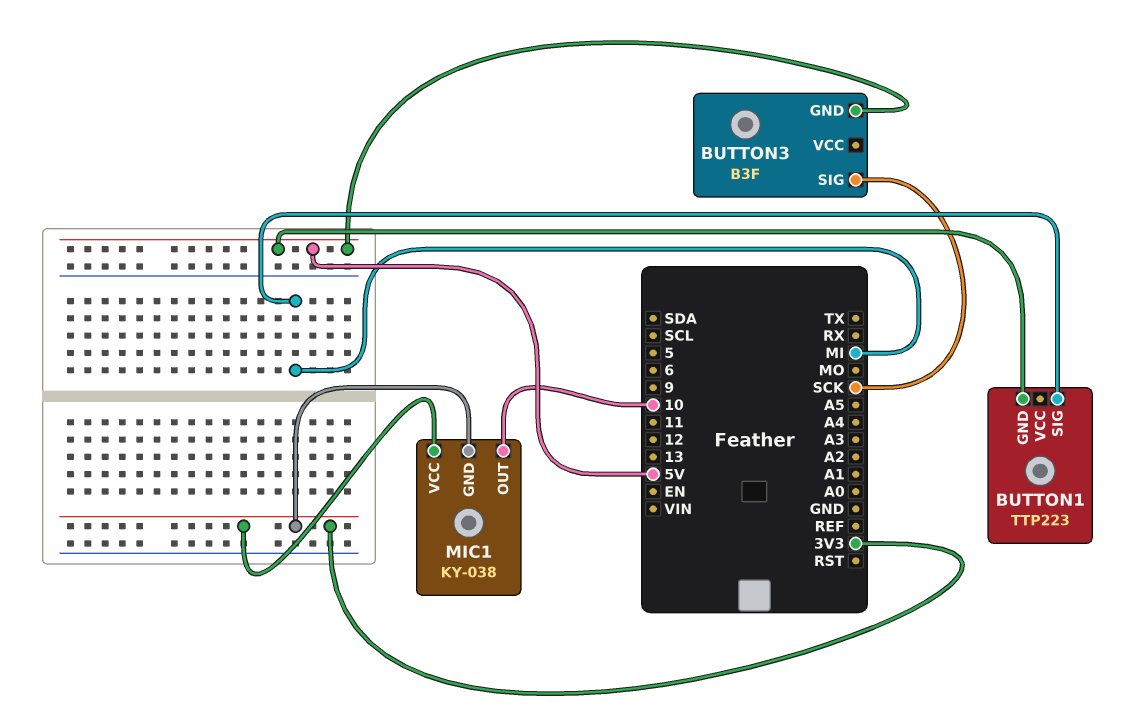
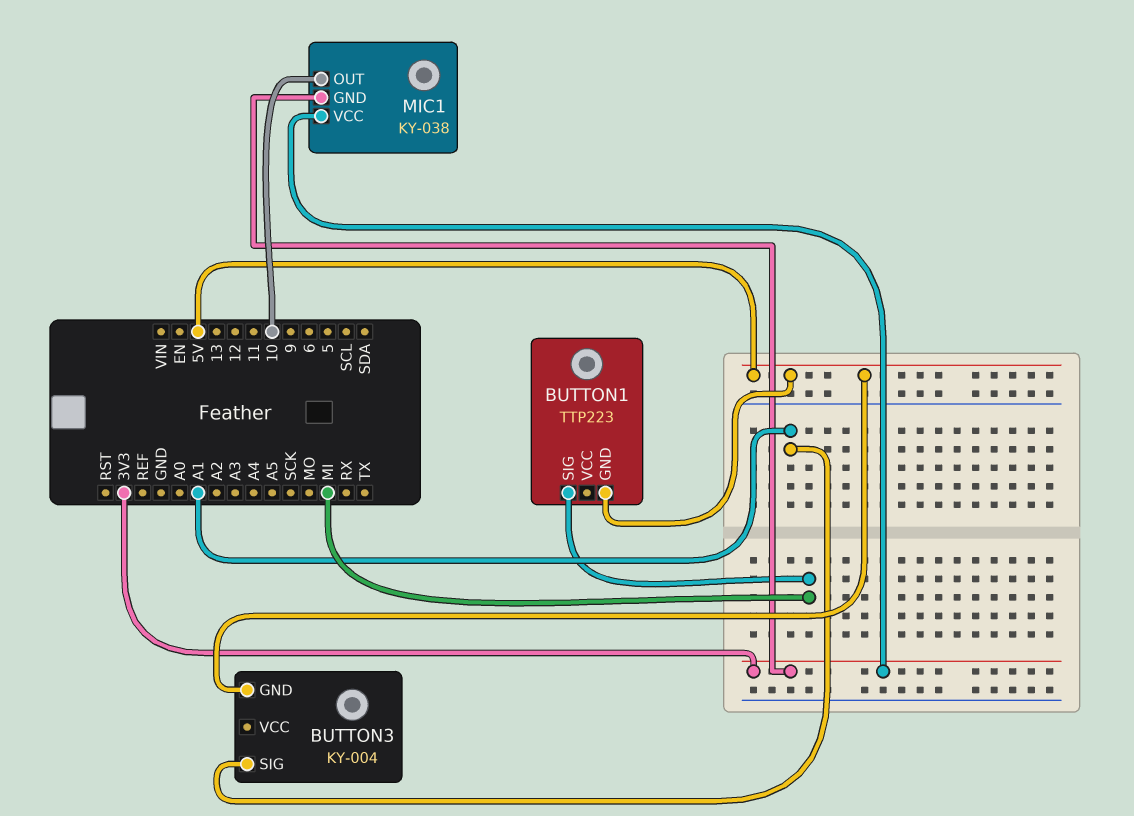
BUTTON3: B3F -> KY-004
BUTTON3 pin SIG: SCK -> A1

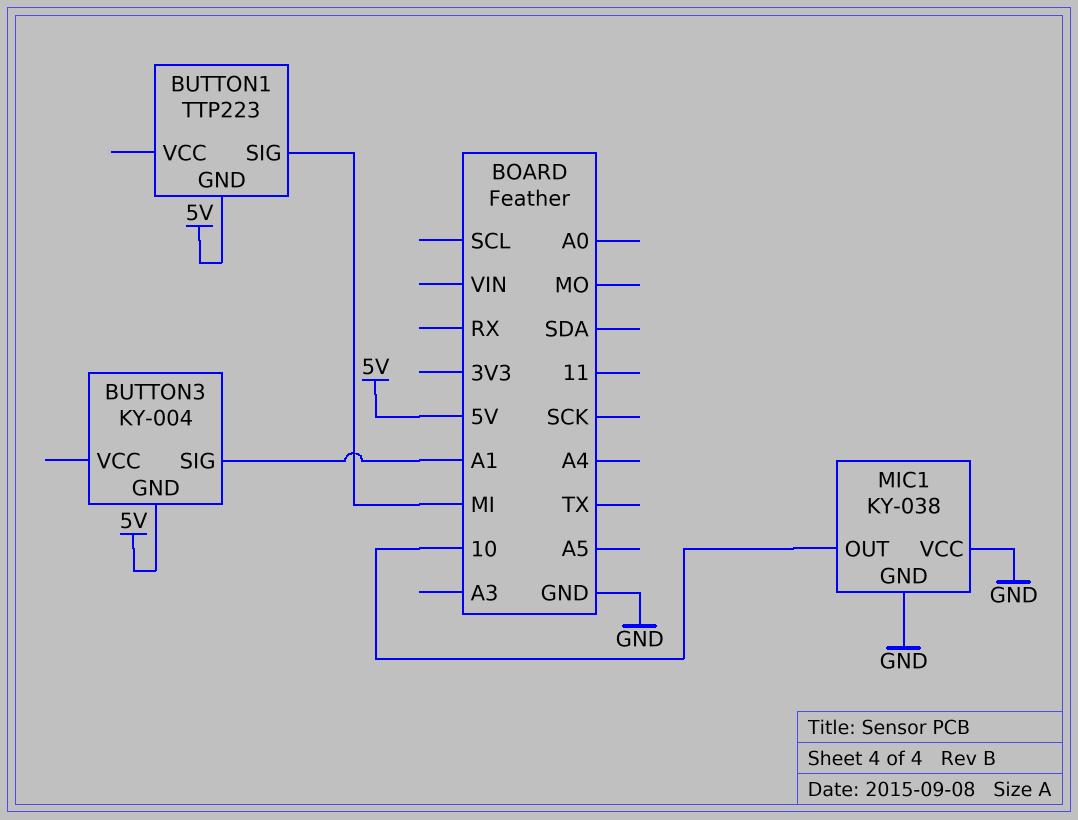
MIC1 pin GND: 3V3 -> GND
MIC1 pin VCC: 3V3 -> GND

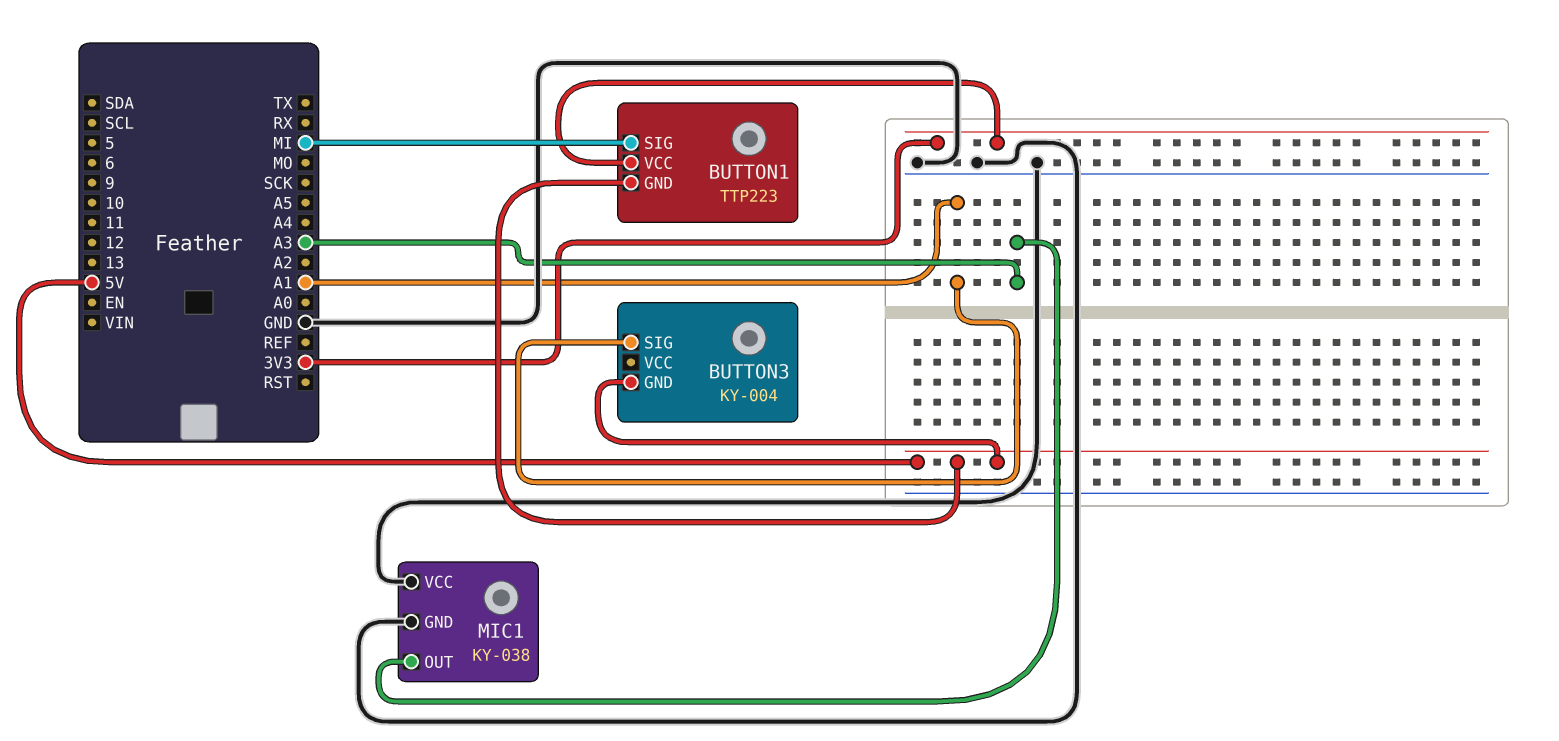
BUTTON1 pin VCC: none -> 3V3
MIC1 pin OUT: 10 -> A3

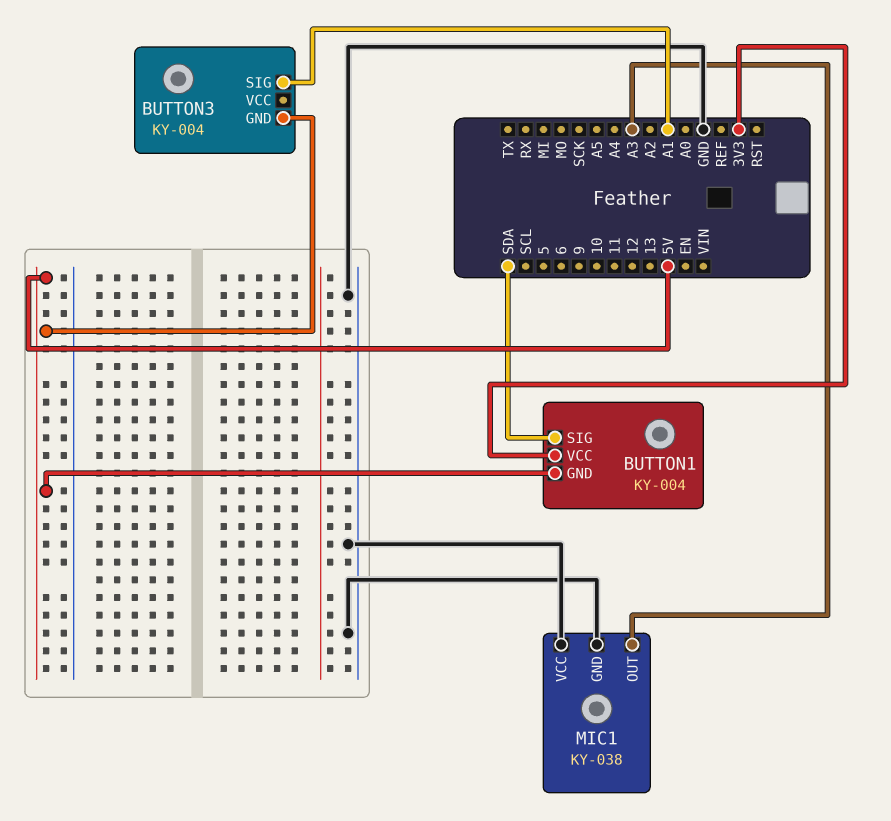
BUTTON1: TTP223 -> KY-004
BUTTON1 pin SIG: MI -> SDA

